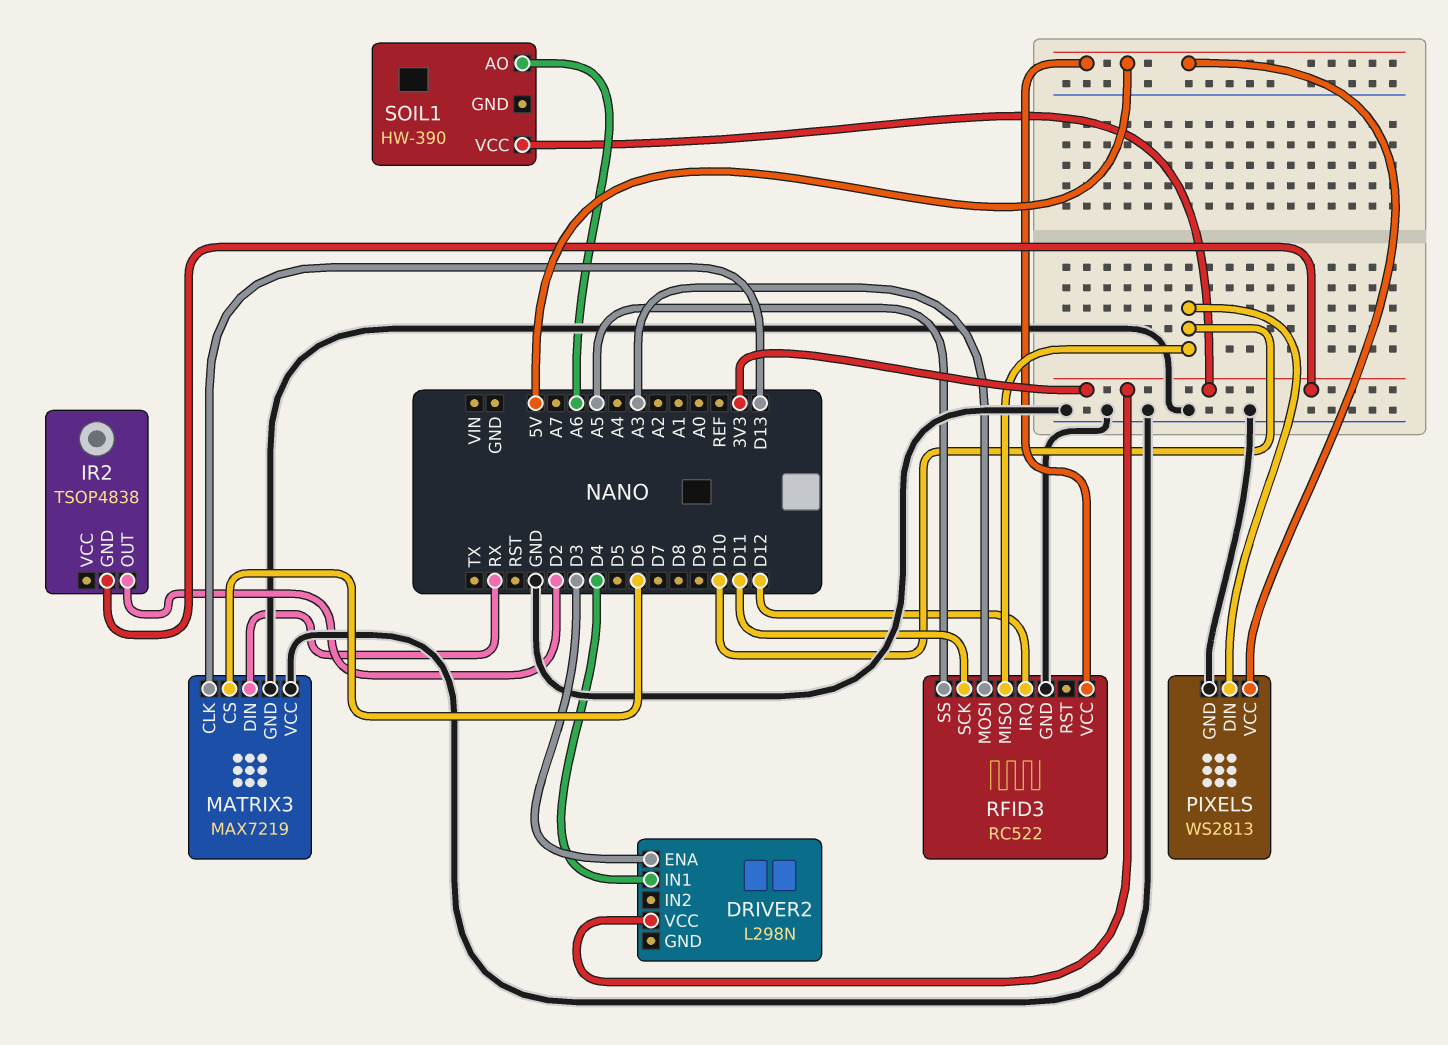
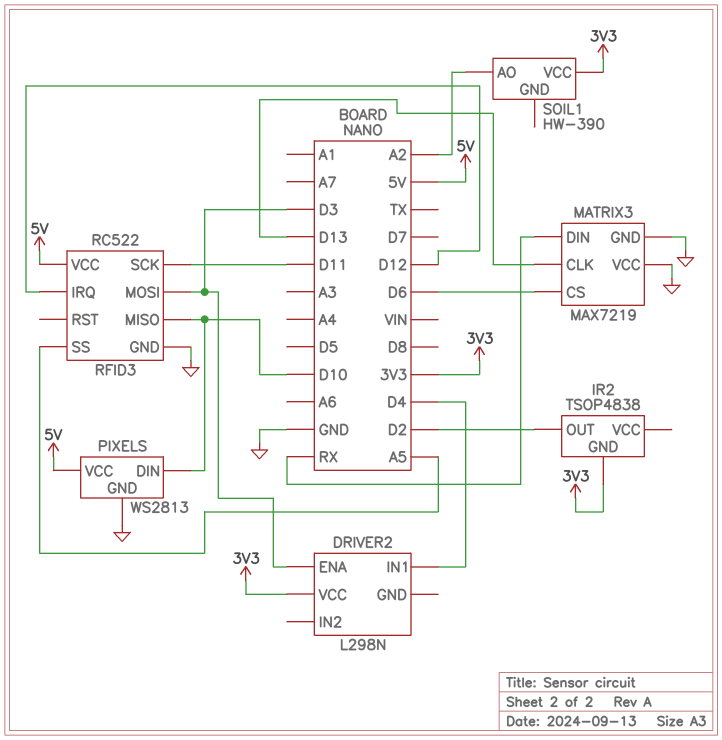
RFID3 pin MOSI: A3 -> D3
SOIL1 pin AO: A6 -> A2

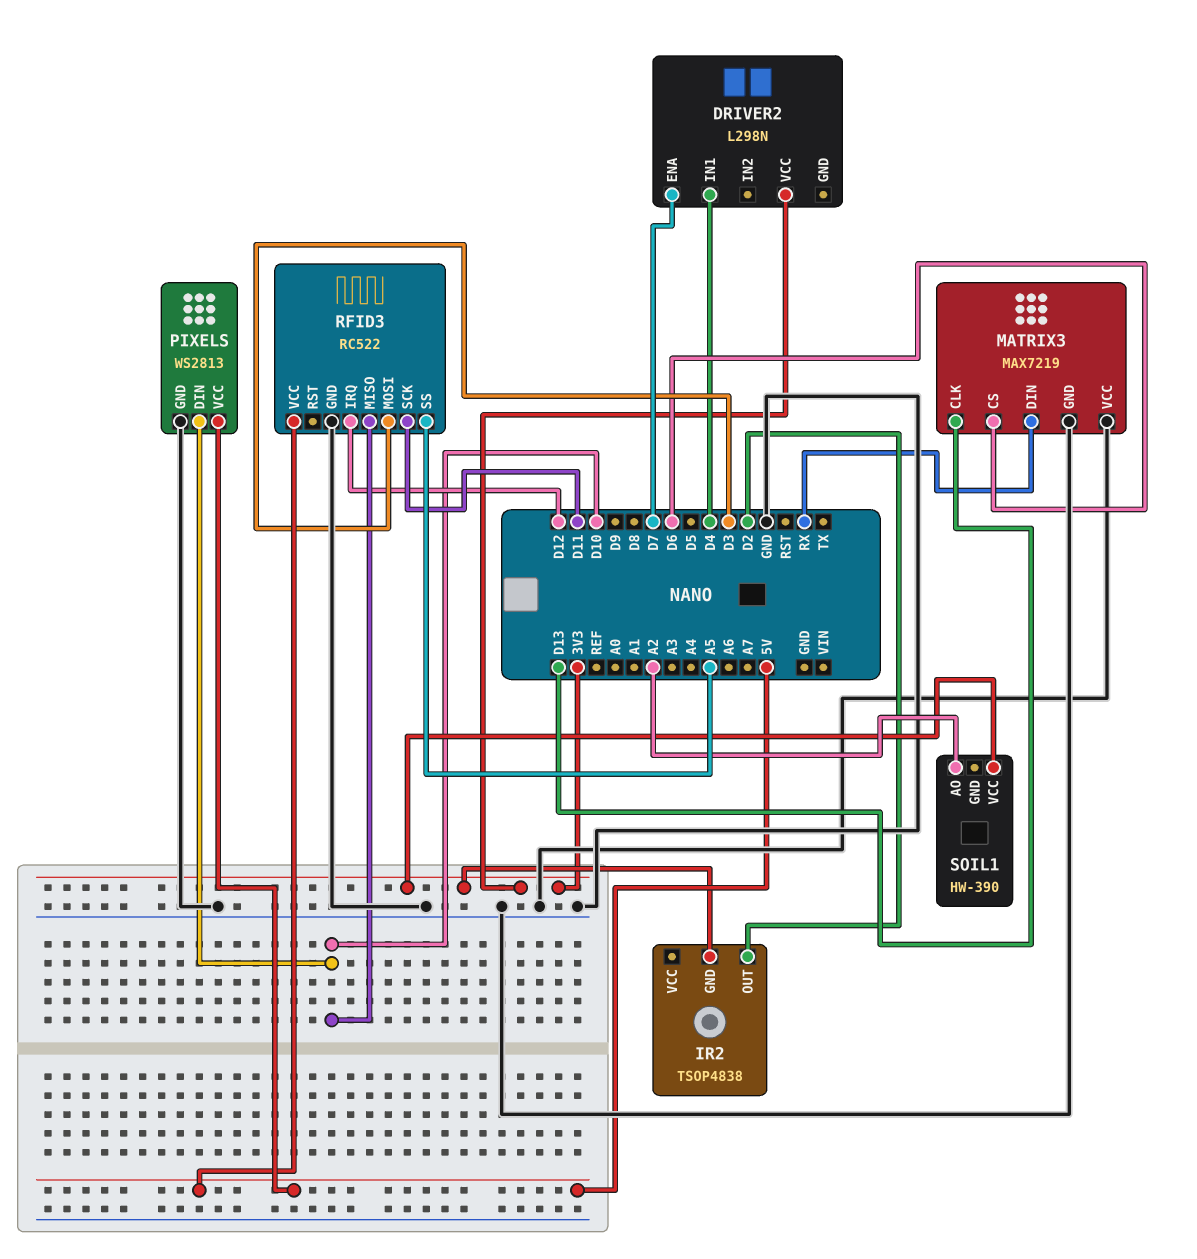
DRIVER2 pin ENA: D3 -> D7

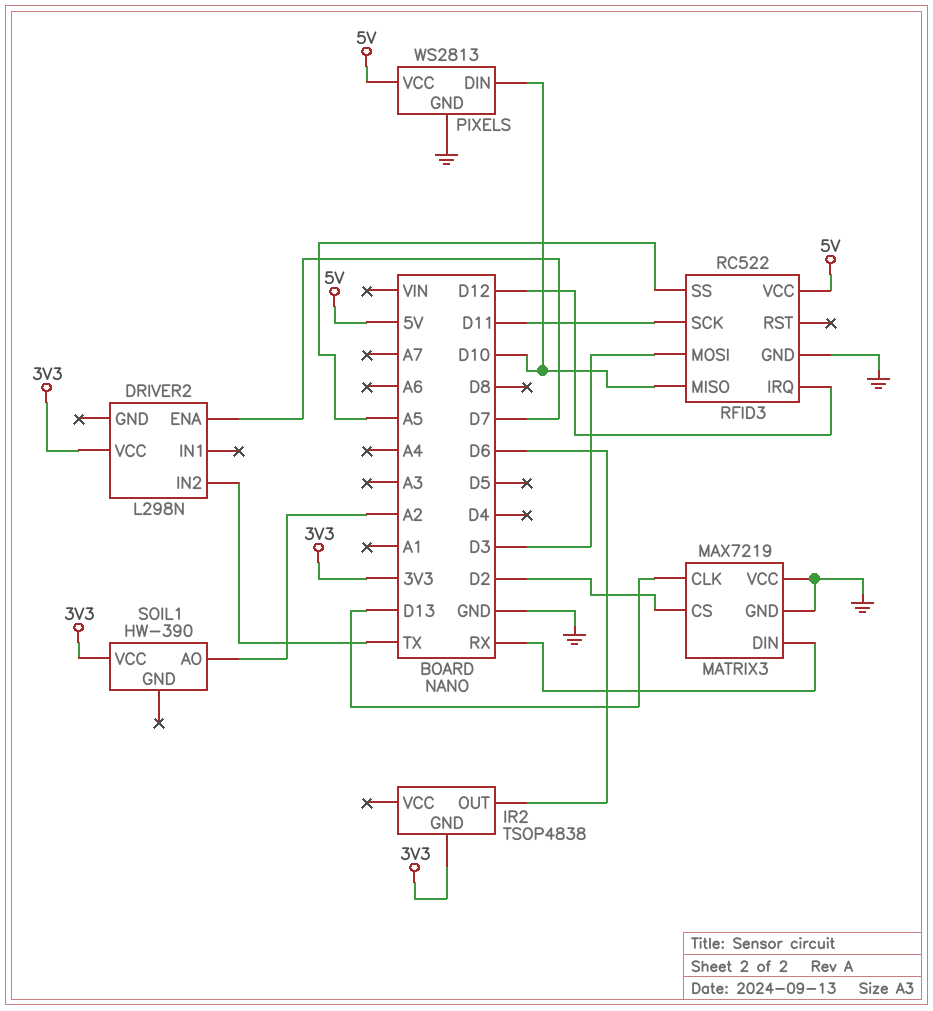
DRIVER2 pin IN1: D4 -> none
DRIVER2 pin IN2: none -> TX
IR2 pin OUT: D2 -> D6
MATRIX3 pin CS: D6 -> D2

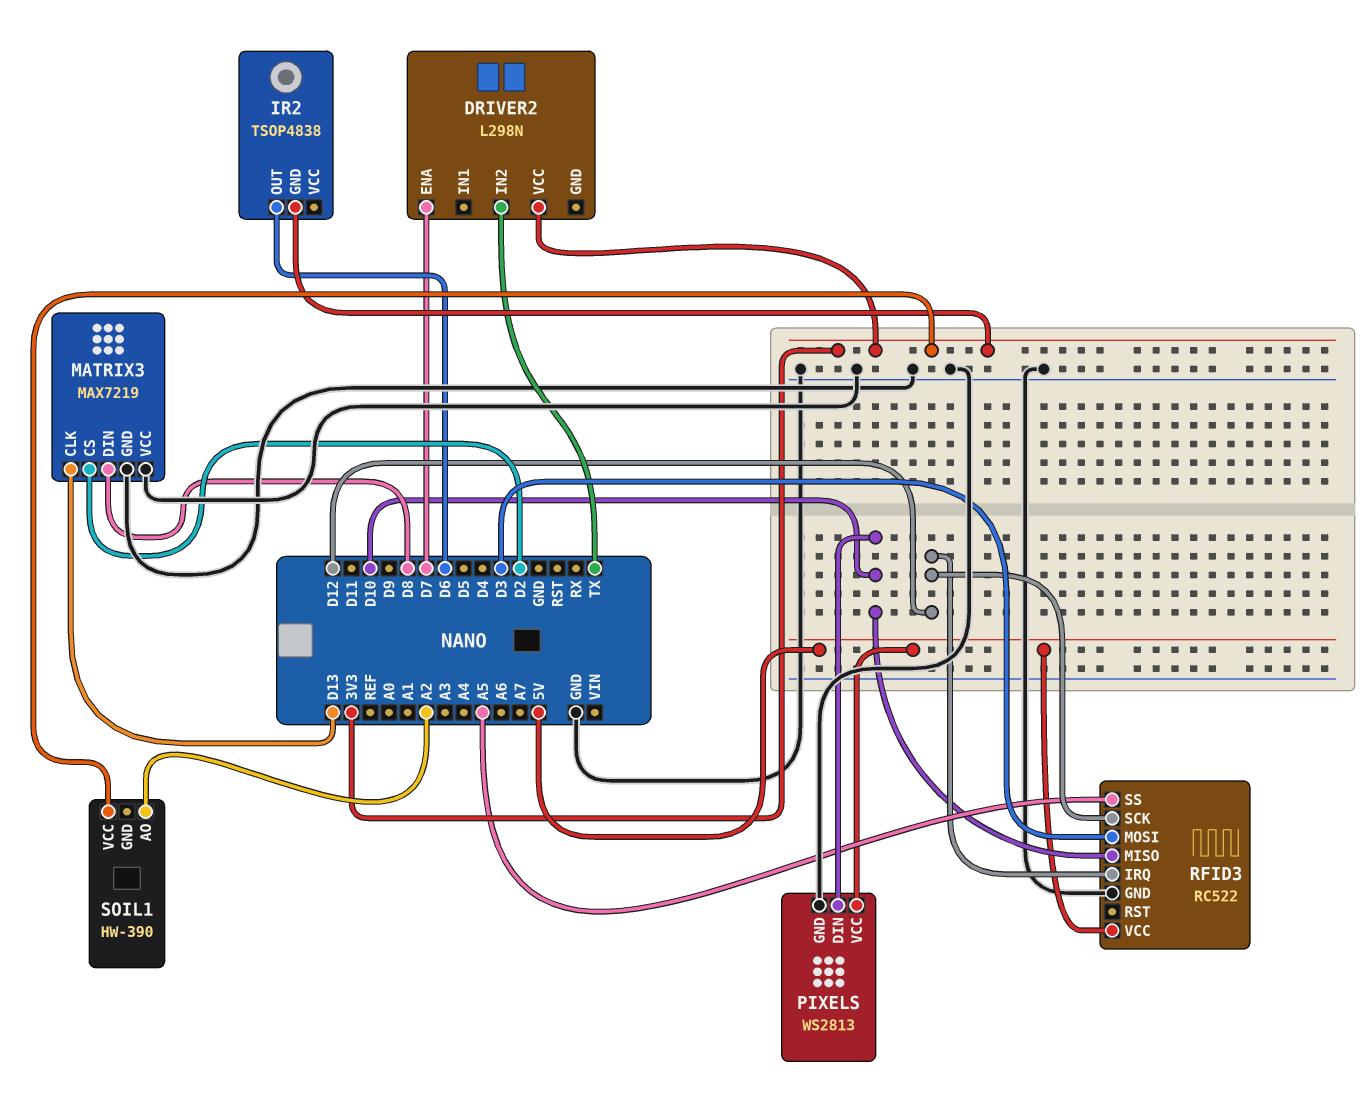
MATRIX3 pin DIN: RX -> D8
RFID3 pin SCK: D11 -> D12

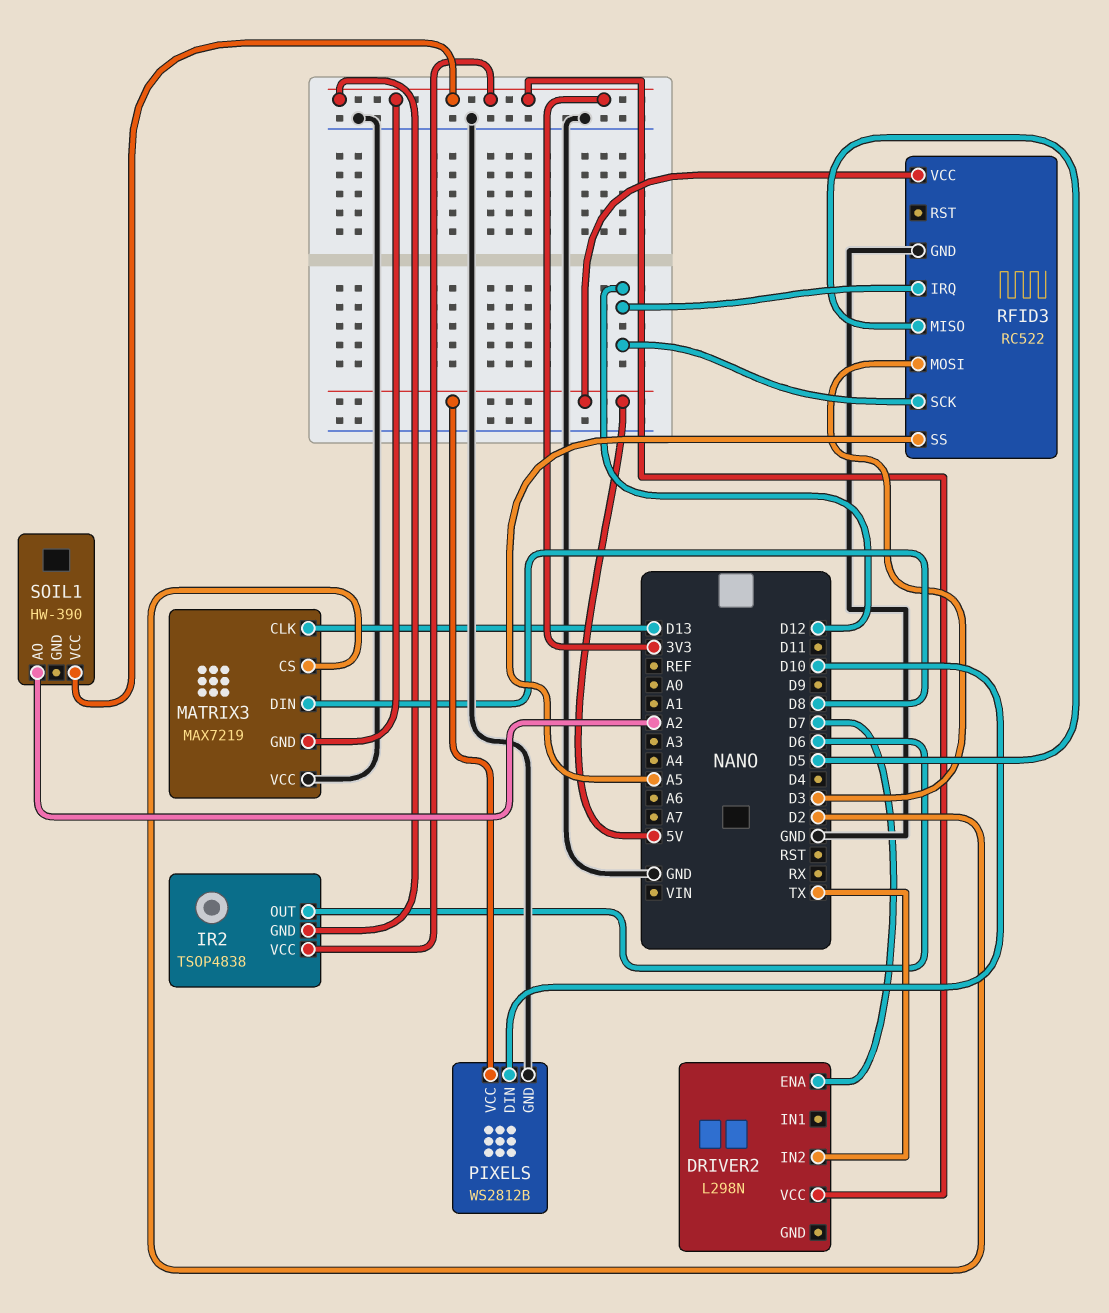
IR2 pin VCC: none -> 3V3
MATRIX3 pin GND: GND -> 3V3
PIXELS: WS2813 -> WS2812B
RFID3 pin MISO: D10 -> D5

